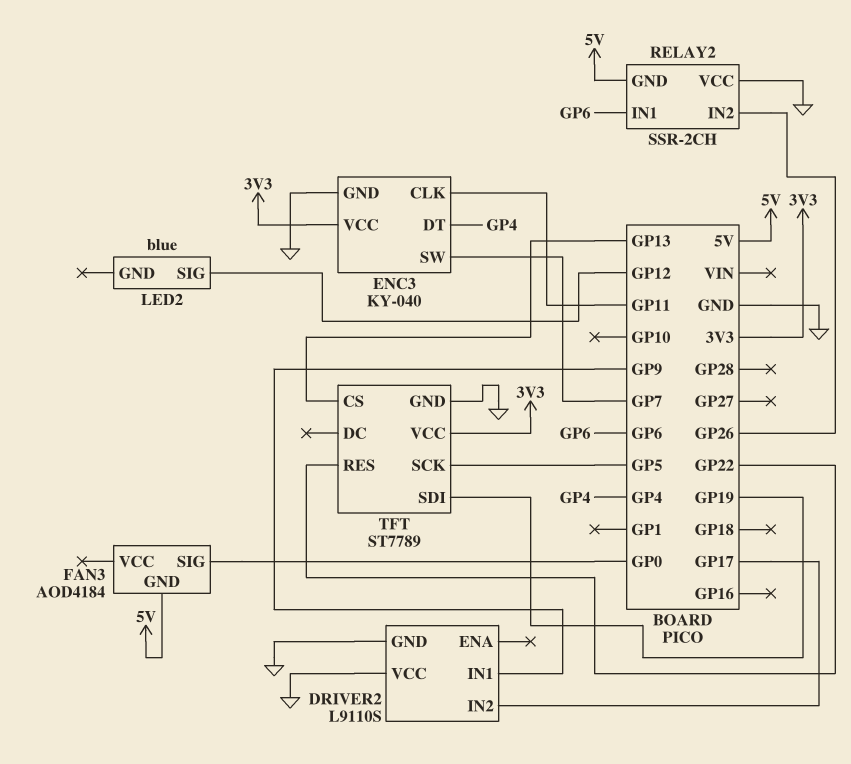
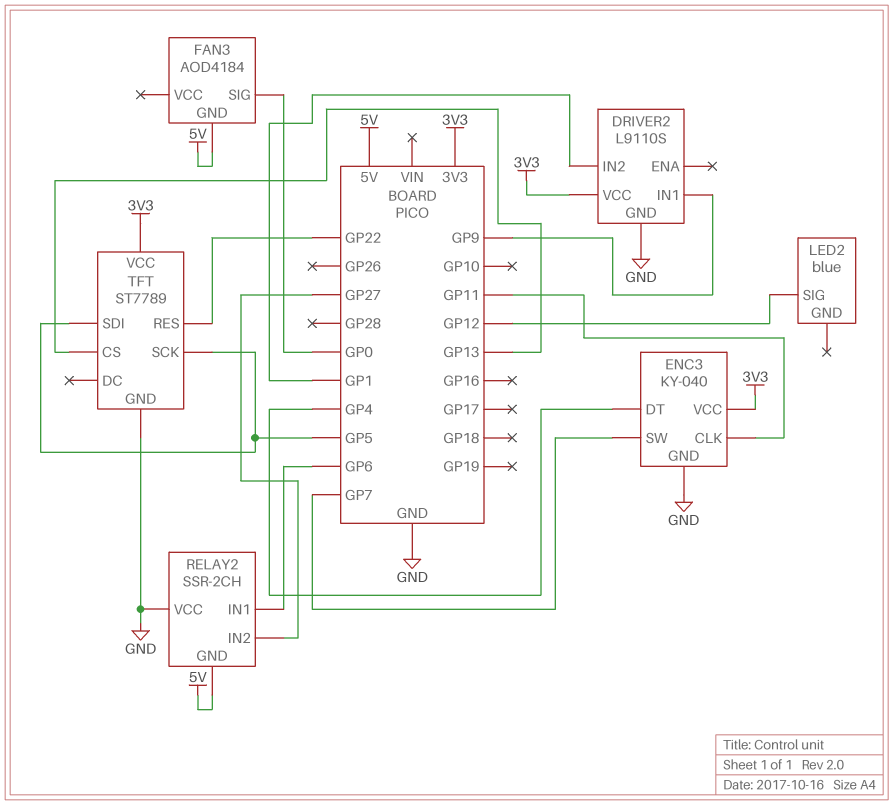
DRIVER2 pin IN2: GP17 -> GP1
DRIVER2 pin VCC: GND -> 3V3
RELAY2 pin IN2: GP26 -> GP27
TFT pin SDI: GP19 -> GP5

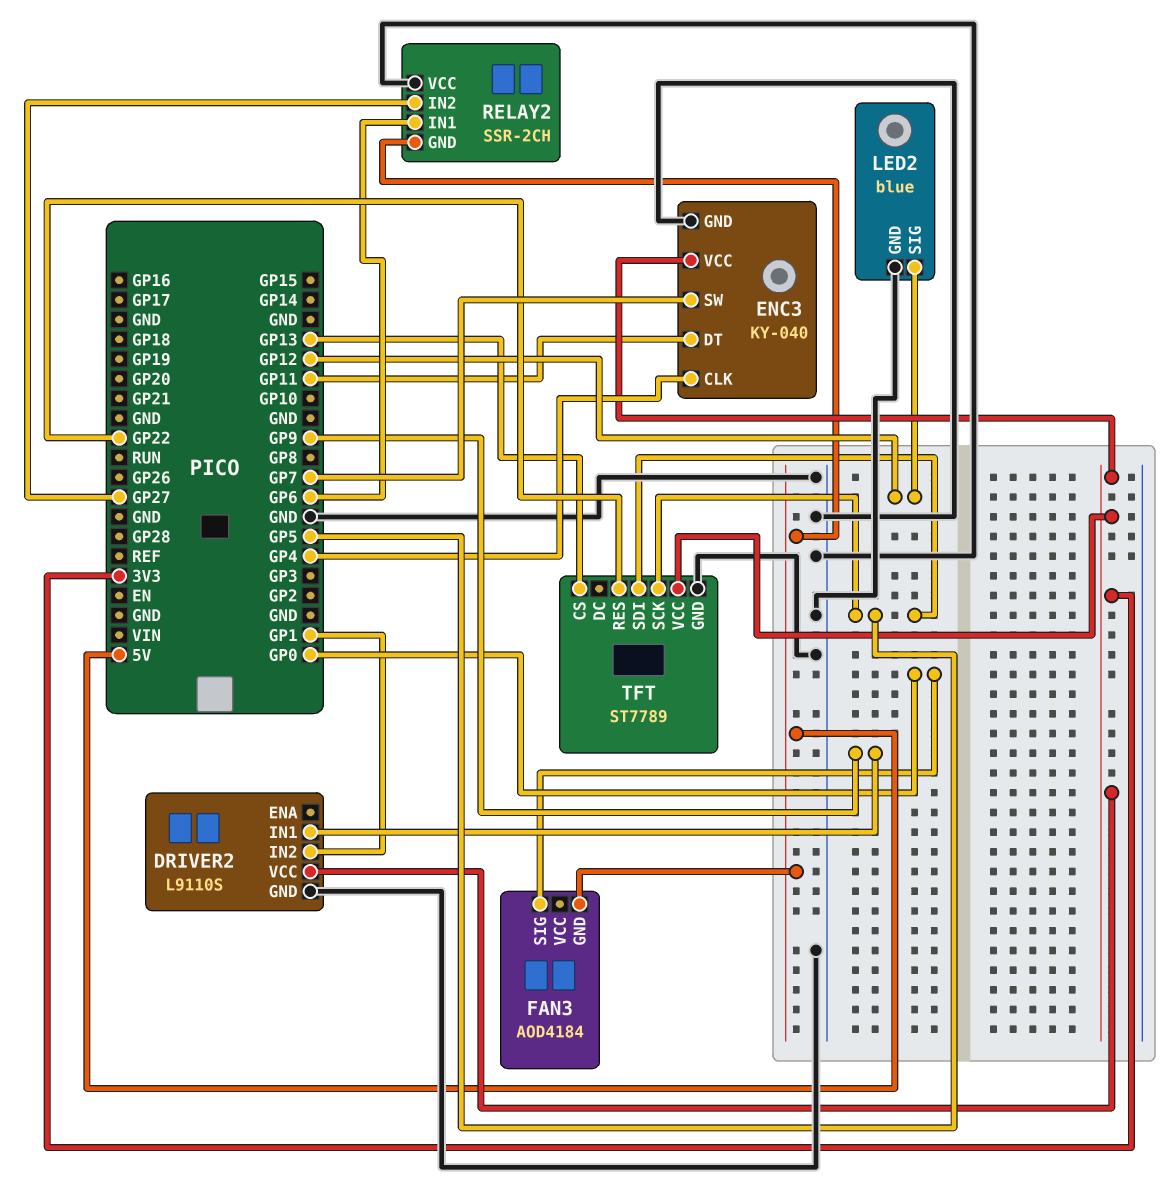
ENC3 pin CLK: GP11 -> GP4
ENC3 pin DT: GP4 -> GP11
LED2 pin GND: none -> GND

